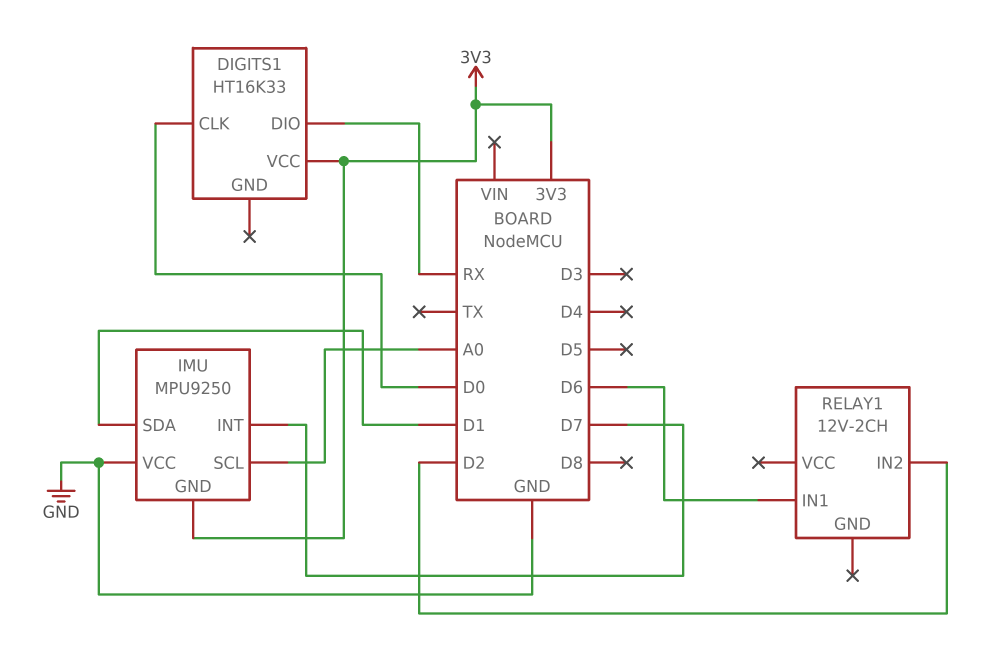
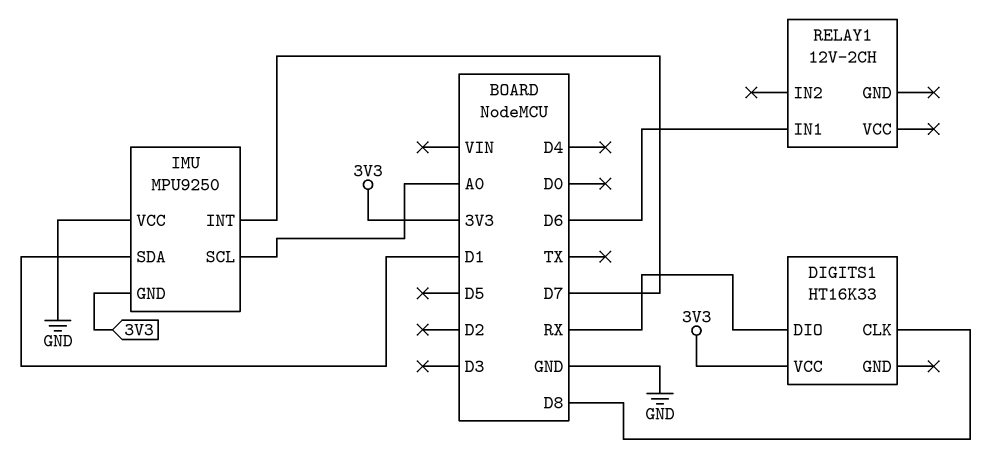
DIGITS1 pin CLK: D0 -> D8
RELAY1 pin IN2: D2 -> none

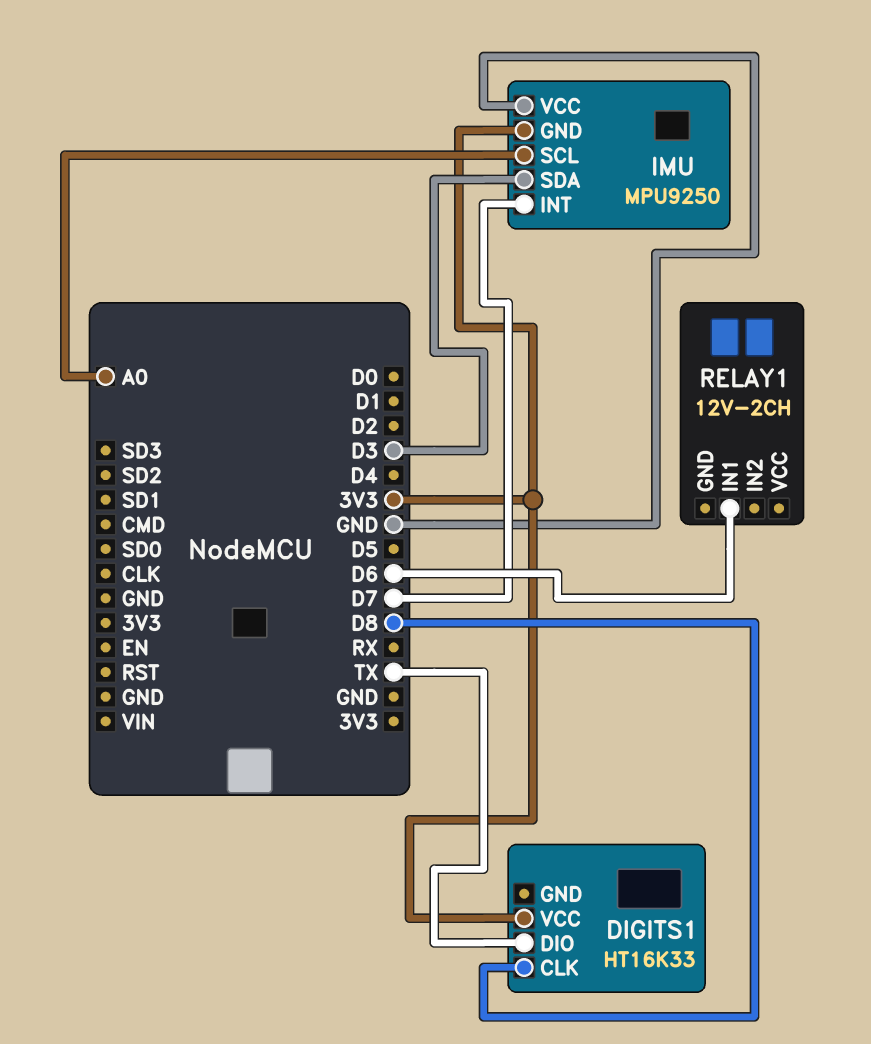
DIGITS1 pin DIO: RX -> TX
IMU pin SDA: D1 -> D3

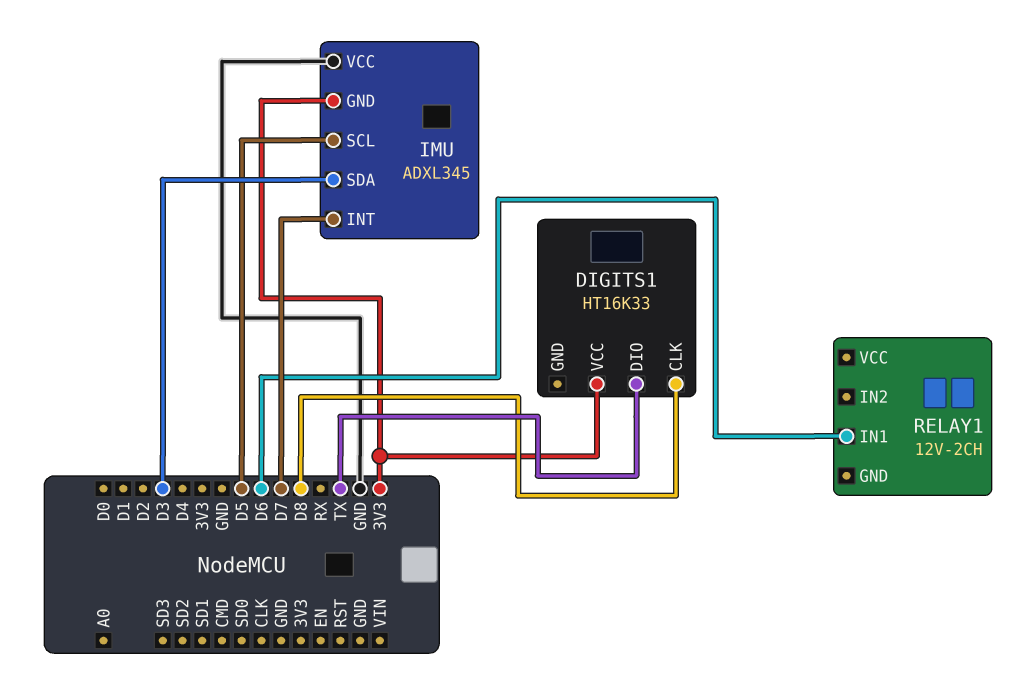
IMU: MPU9250 -> ADXL345
IMU pin SCL: A0 -> D5

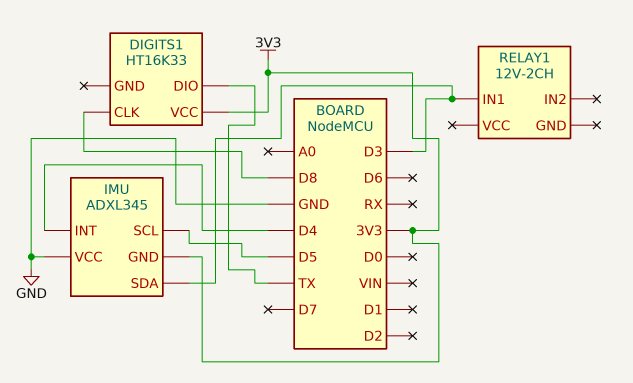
IMU pin INT: D7 -> D4
RELAY1 pin IN1: D6 -> D3

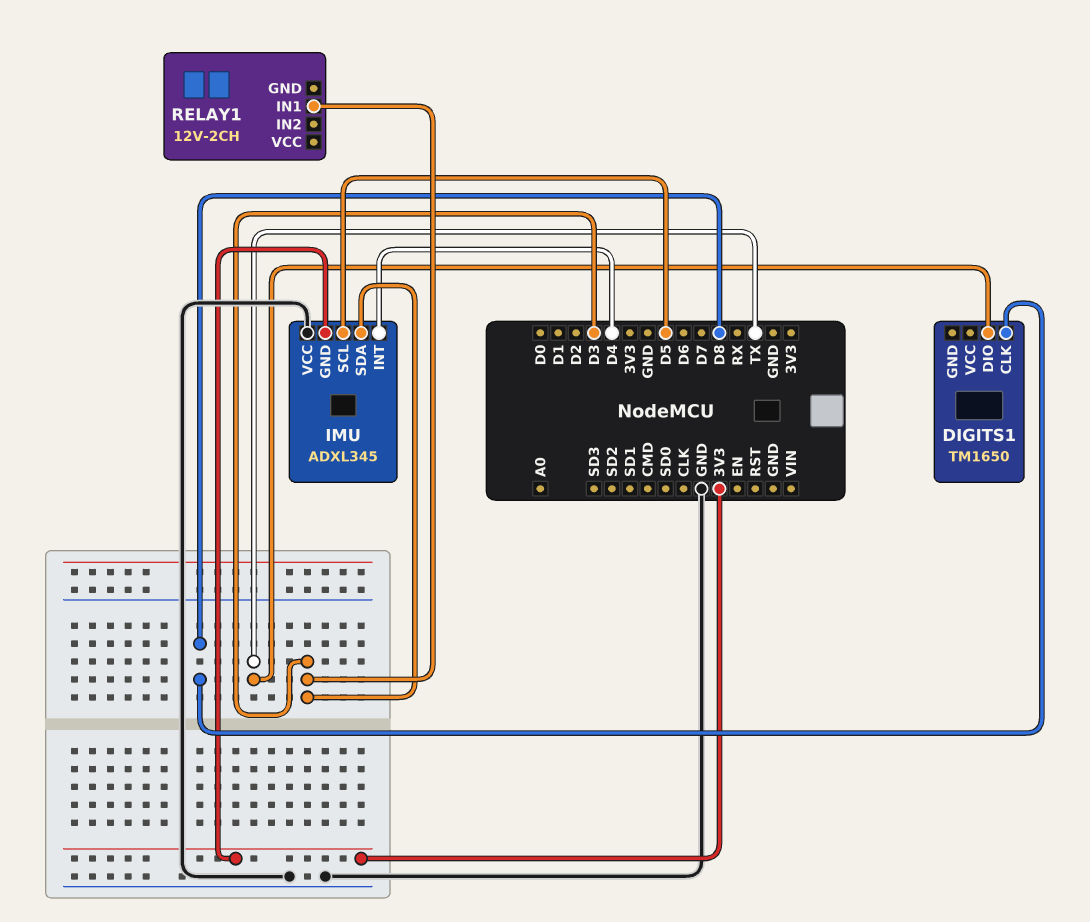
DIGITS1: HT16K33 -> TM1650
DIGITS1 pin VCC: 3V3 -> none

